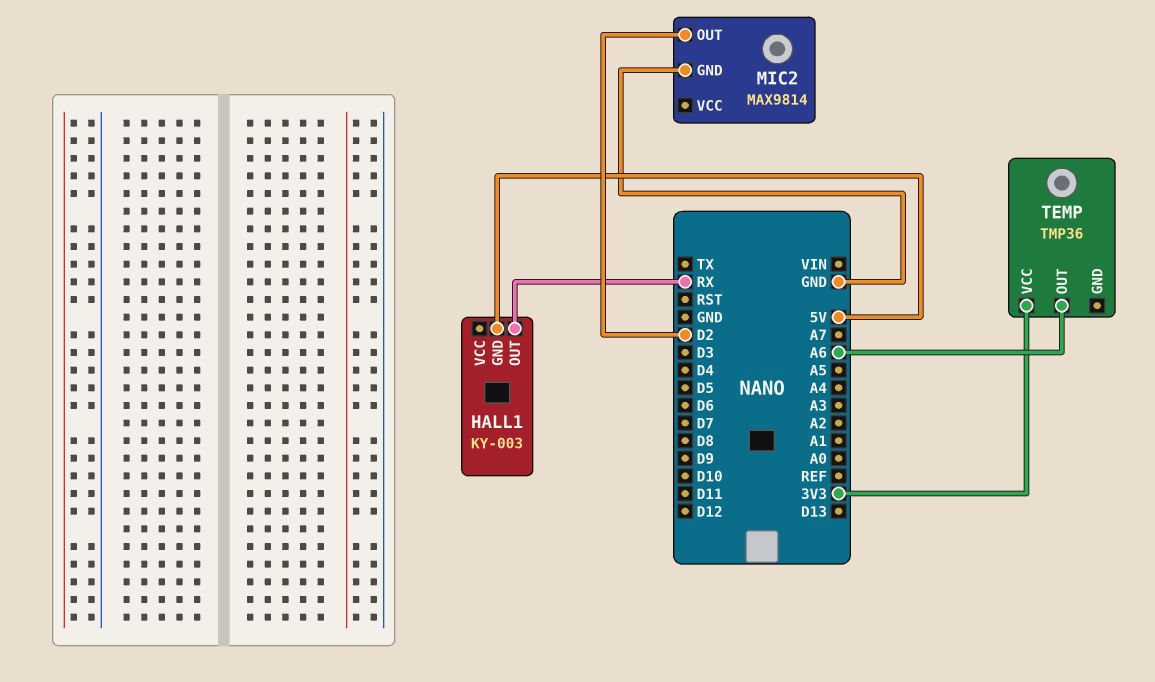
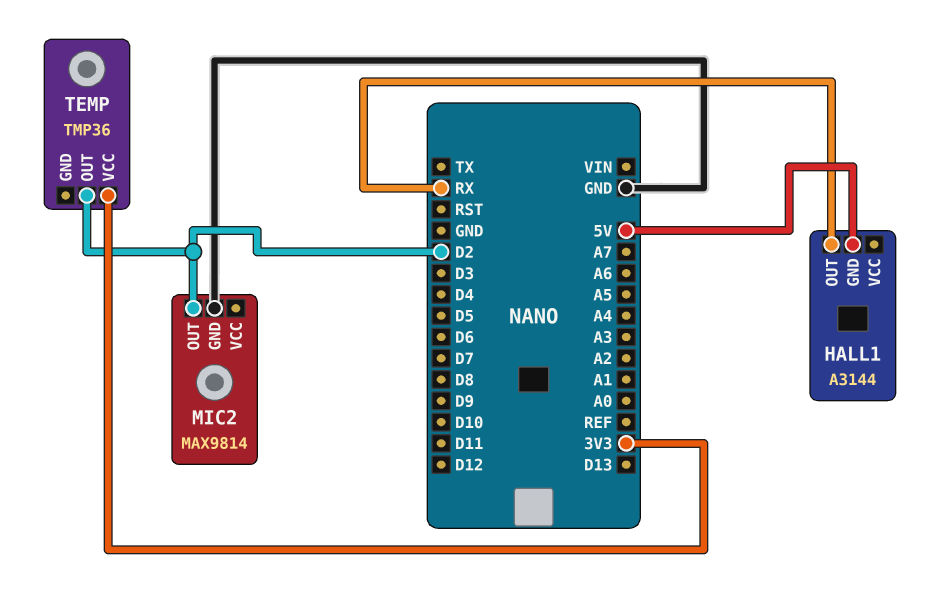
HALL1: KY-003 -> A3144
TEMP pin OUT: A6 -> D2

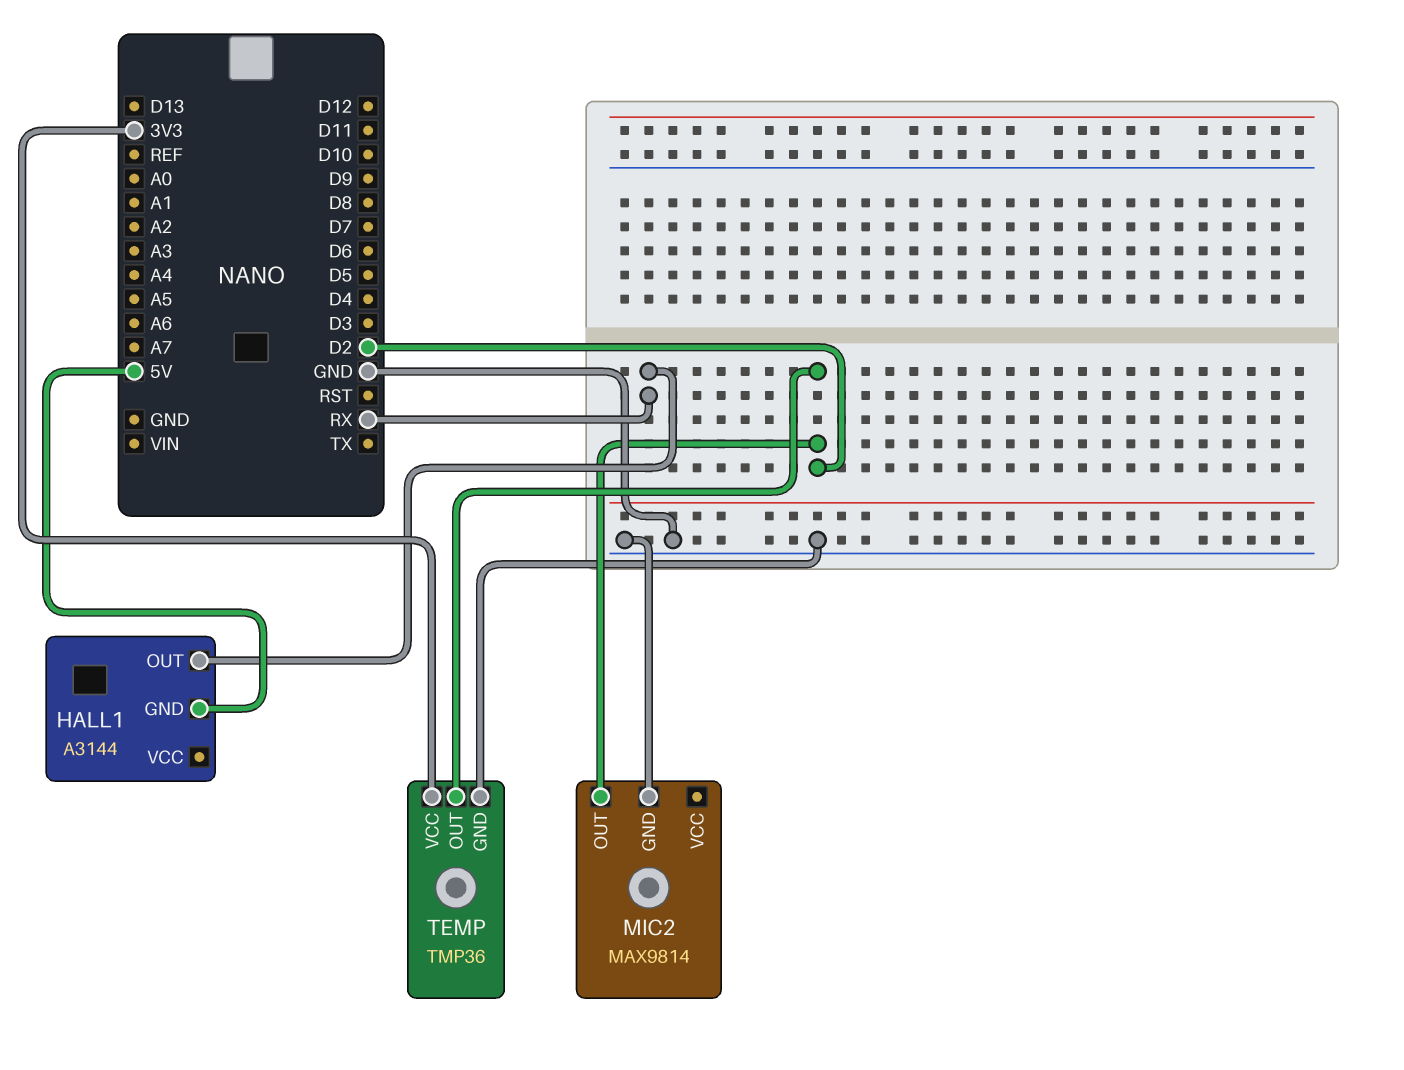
TEMP pin GND: none -> GND

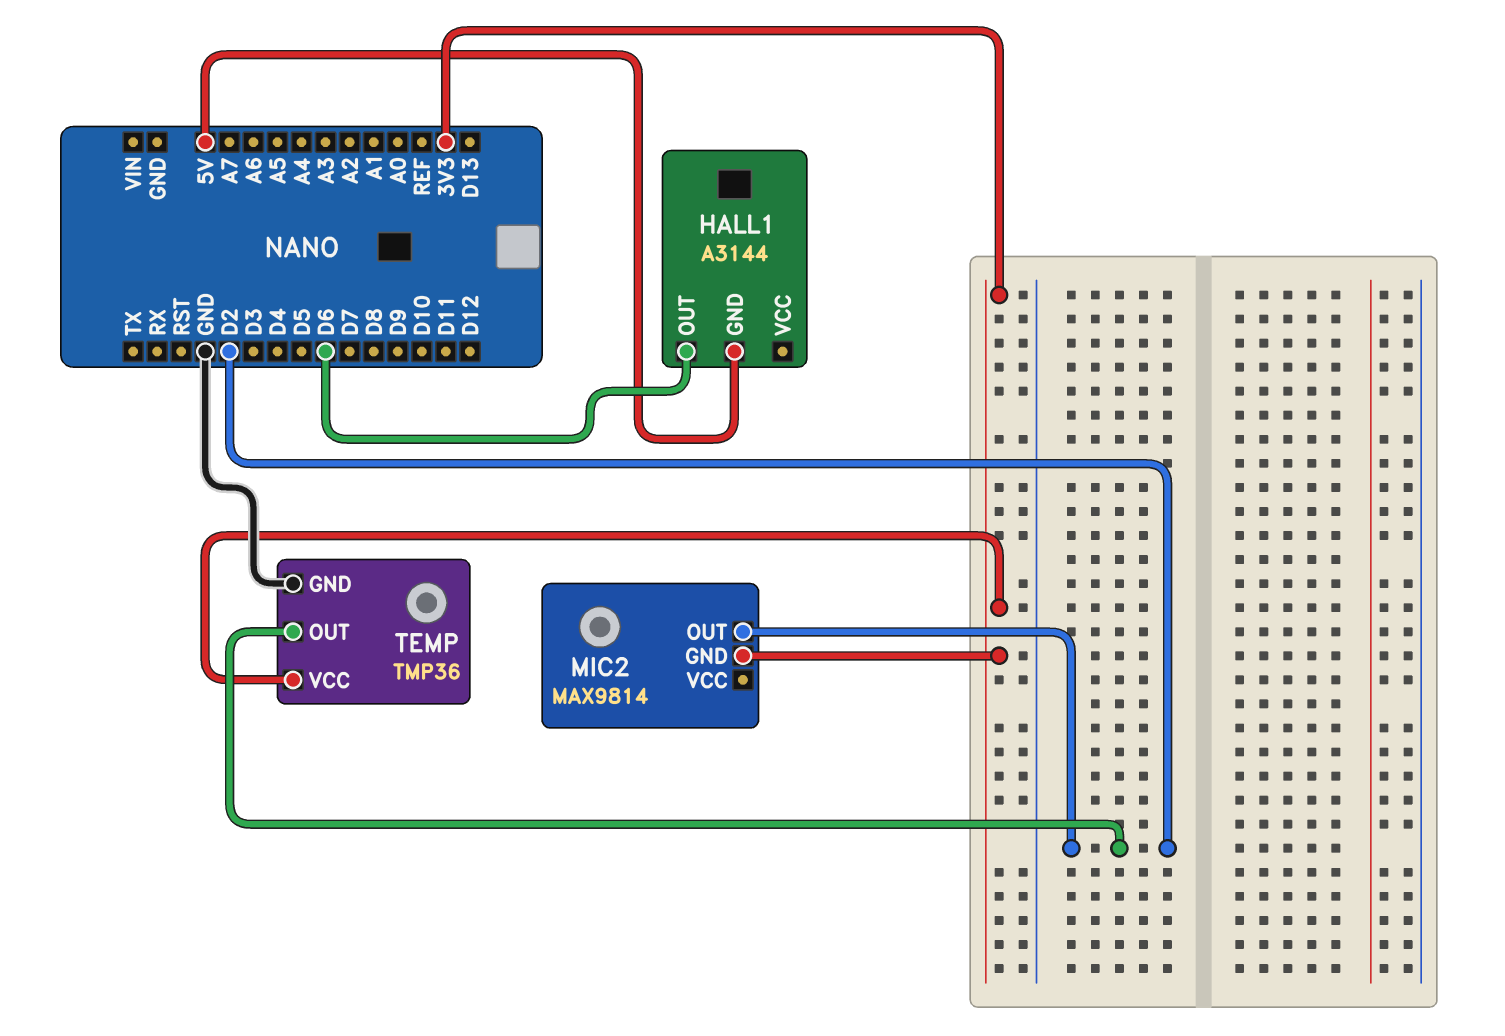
HALL1 pin OUT: RX -> D6
MIC2 pin GND: GND -> 3V3

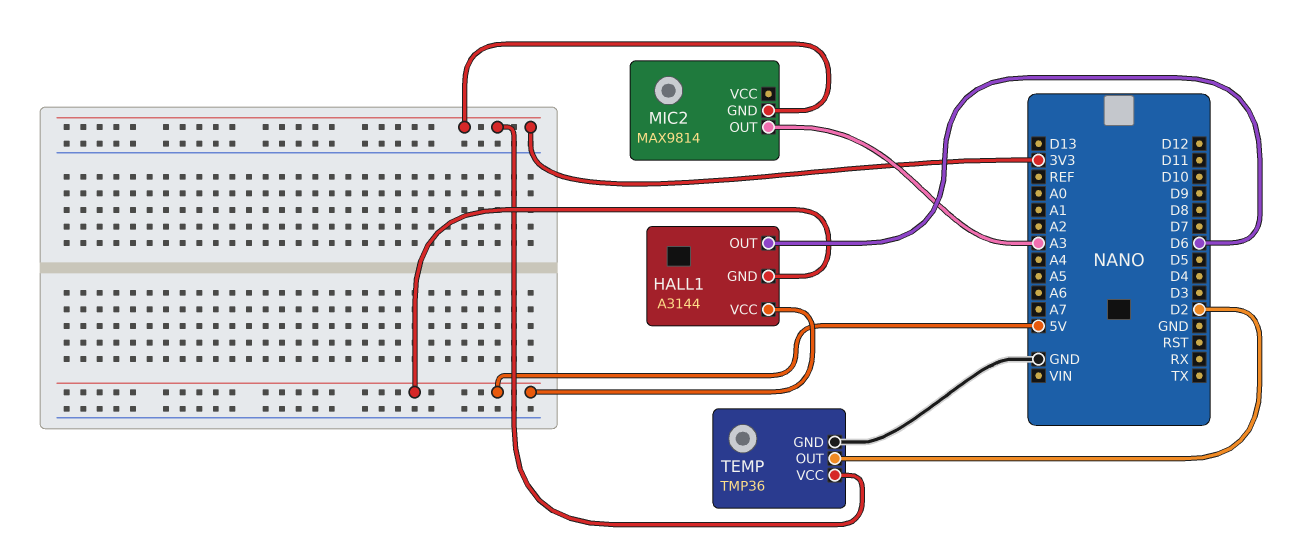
HALL1 pin VCC: none -> 5V
MIC2 pin OUT: D2 -> A3

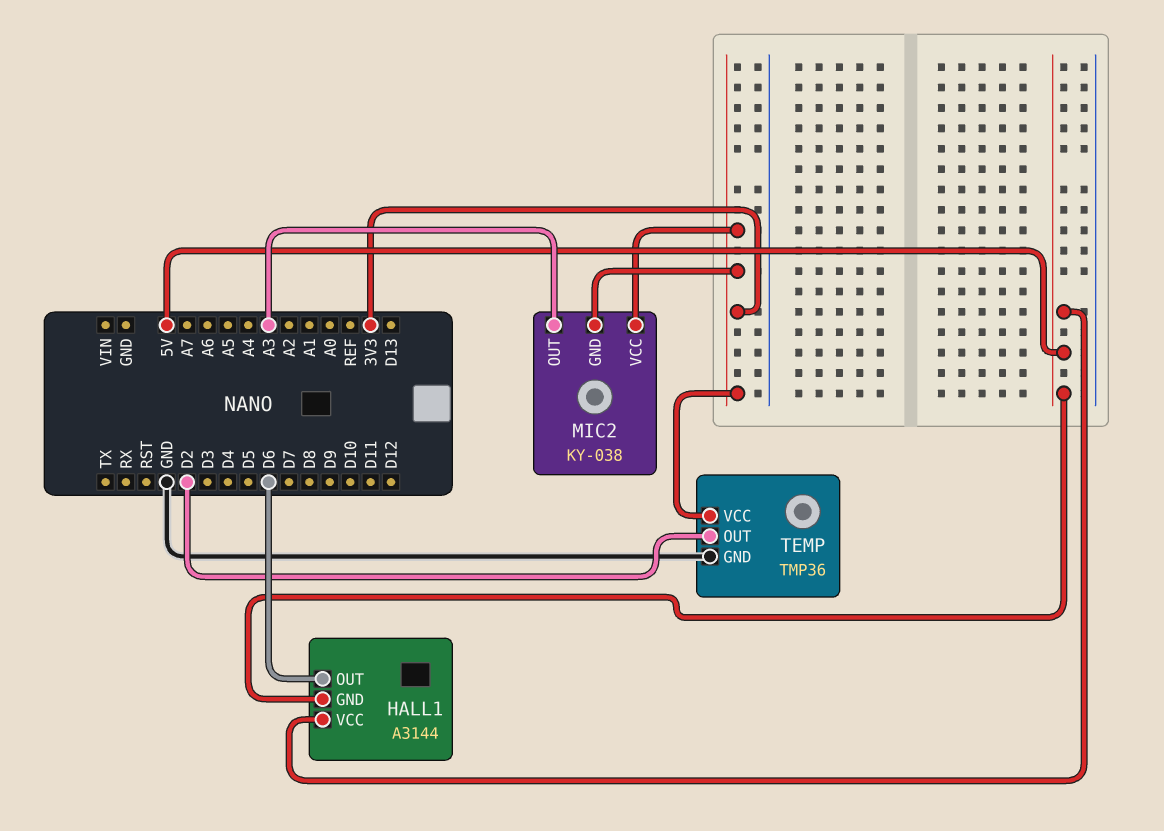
MIC2: MAX9814 -> KY-038
MIC2 pin VCC: none -> 3V3

